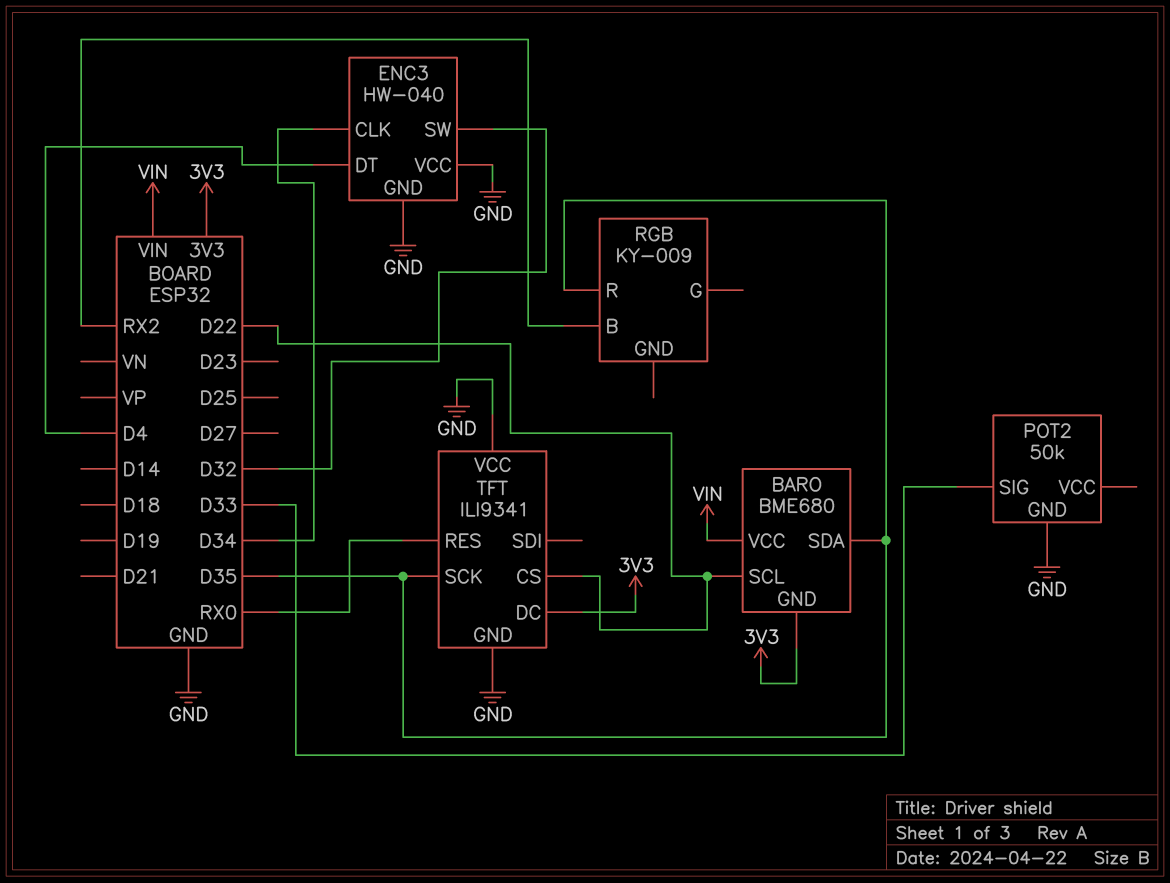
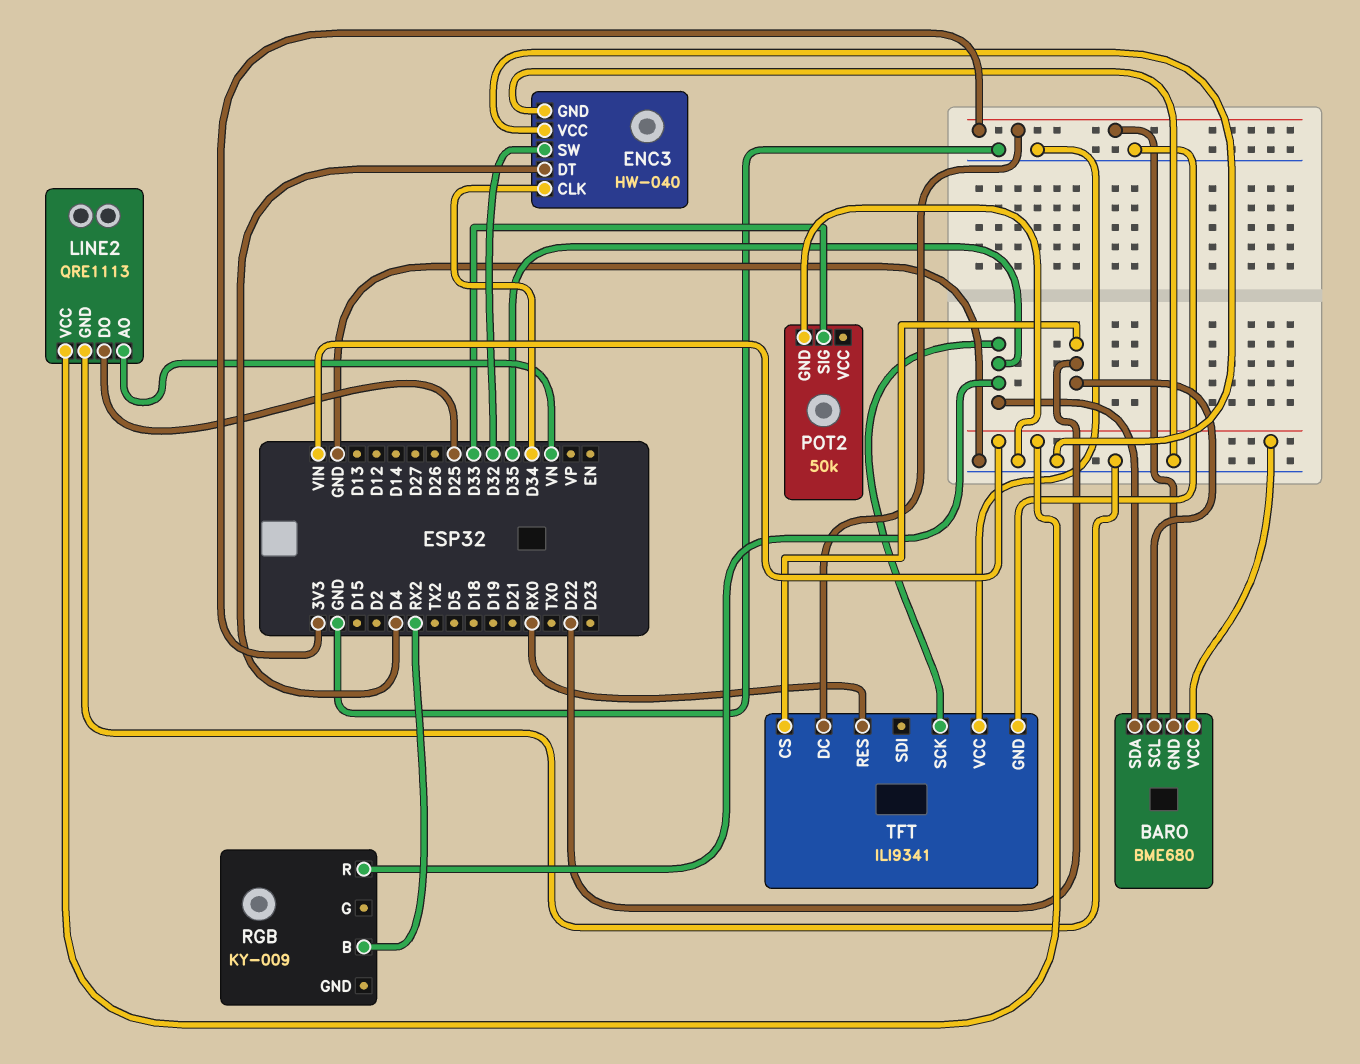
LINE2: none -> QRE1113
LINE2 pin AO: none -> VN
LINE2 pin DO: none -> D25
LINE2 pin GND: none -> GND
LINE2 pin VCC: none -> VIN

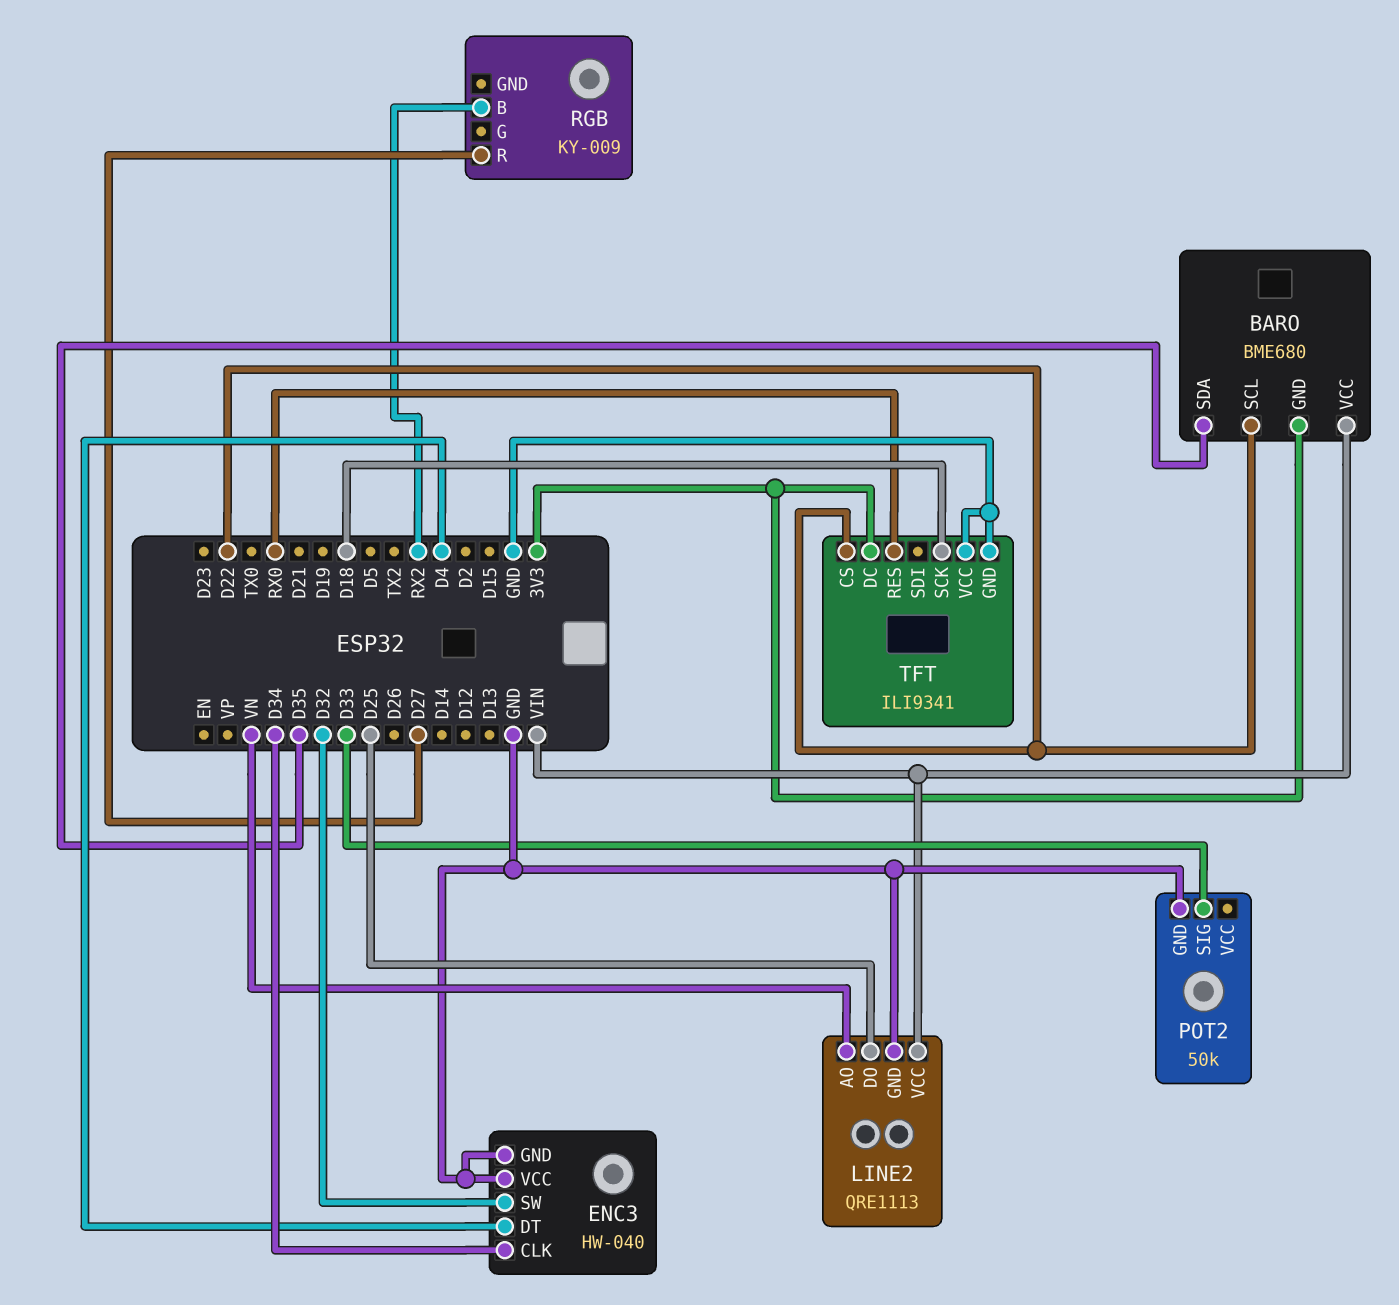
RGB pin R: D35 -> D27
TFT pin SCK: D35 -> D18

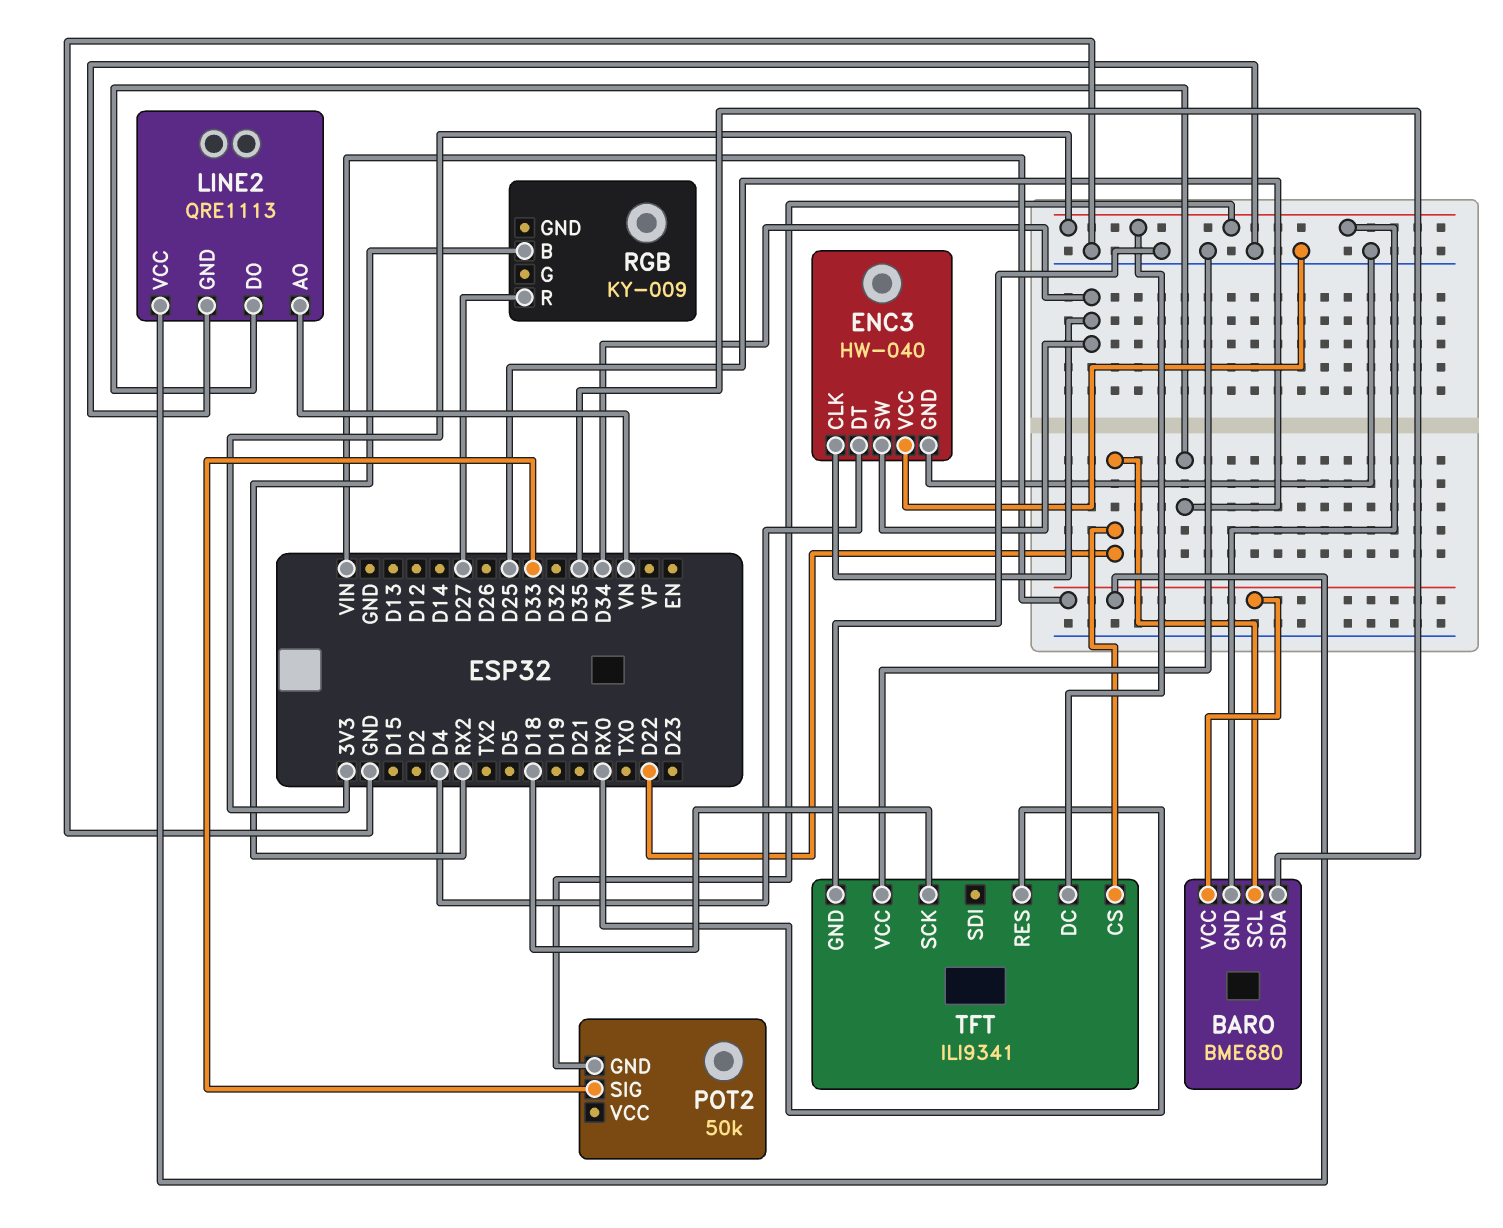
ENC3 pin SW: D32 -> D34
POT2 pin GND: GND -> 3V3

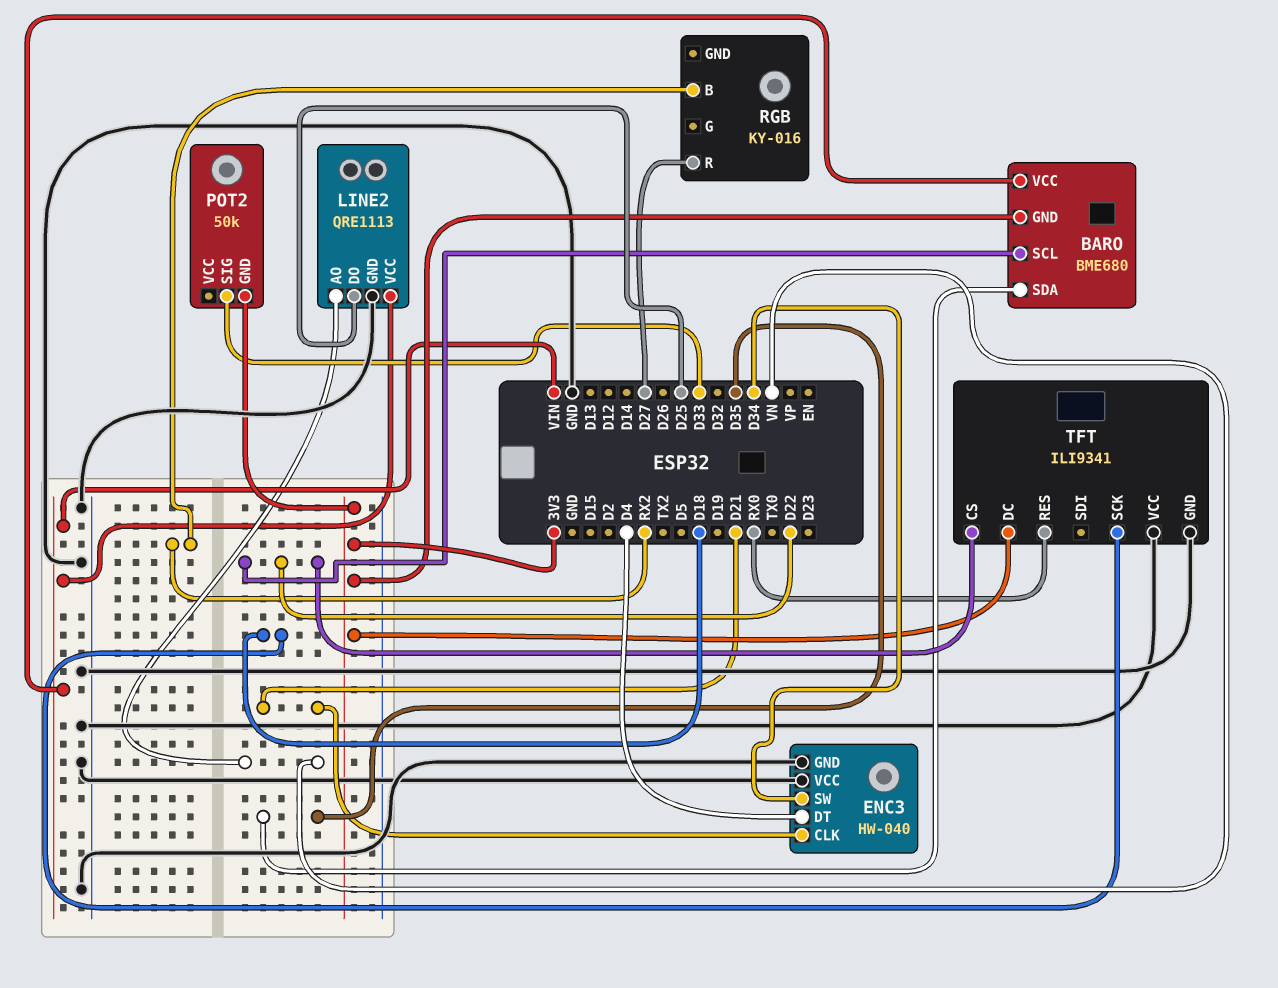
ENC3 pin CLK: D34 -> D21
RGB: KY-009 -> KY-016

